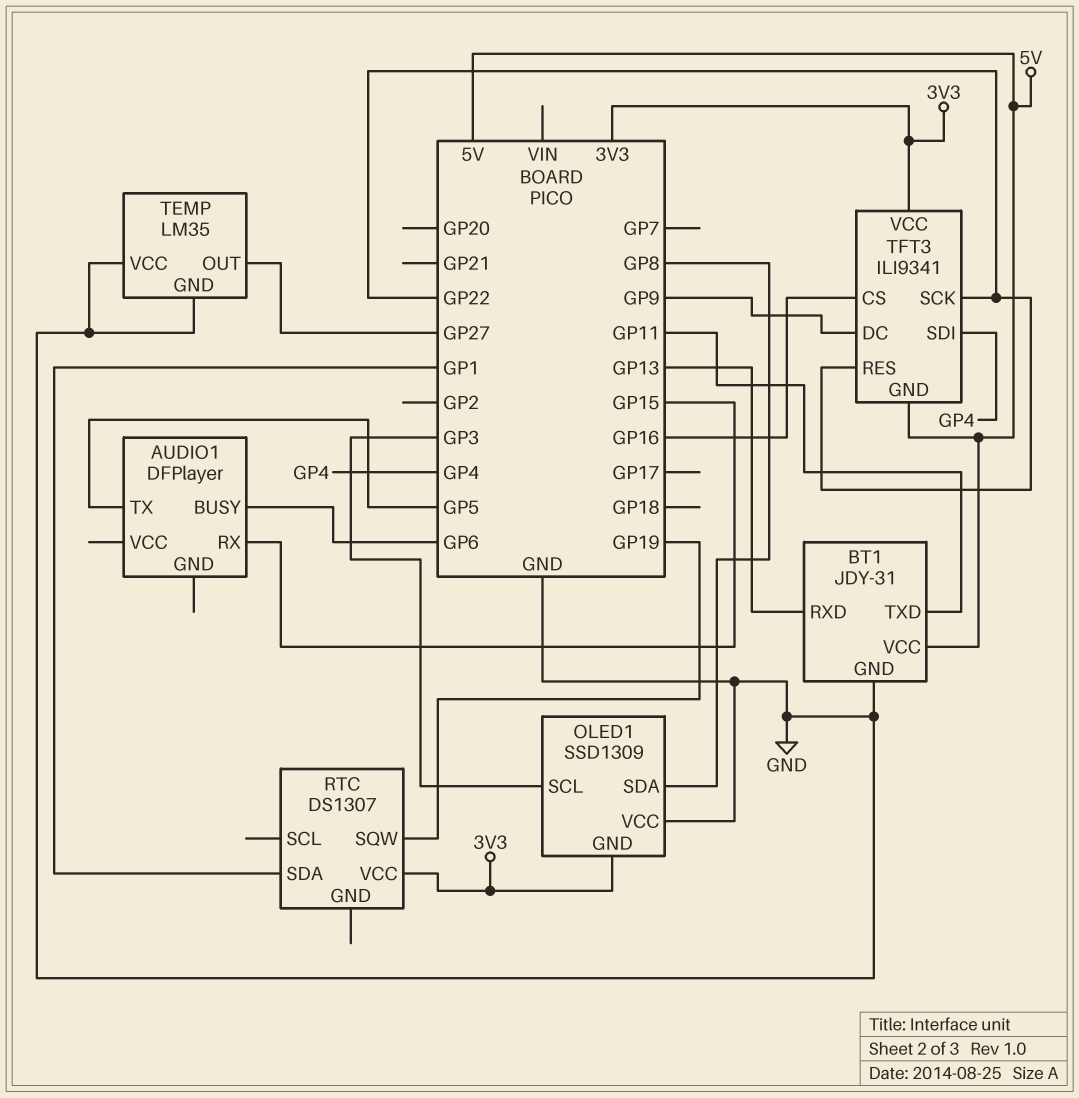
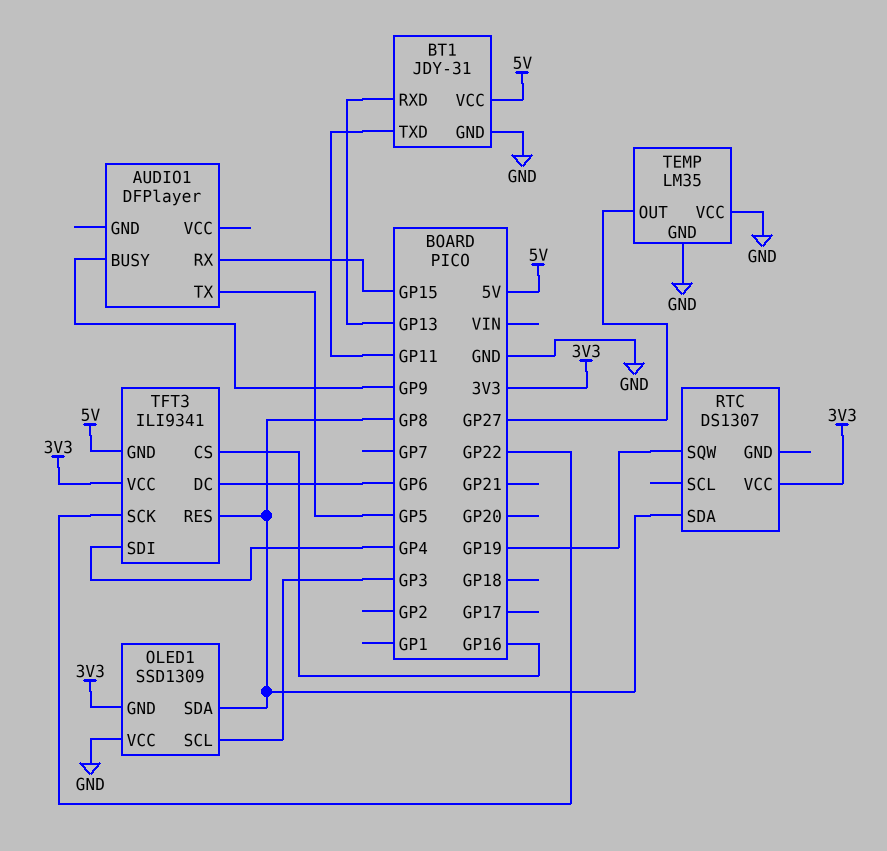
AUDIO1 pin BUSY: GP6 -> GP9
RTC pin SDA: GP1 -> GP8
TFT3 pin DC: GP9 -> GP6
TFT3 pin RES: GP22 -> GP8

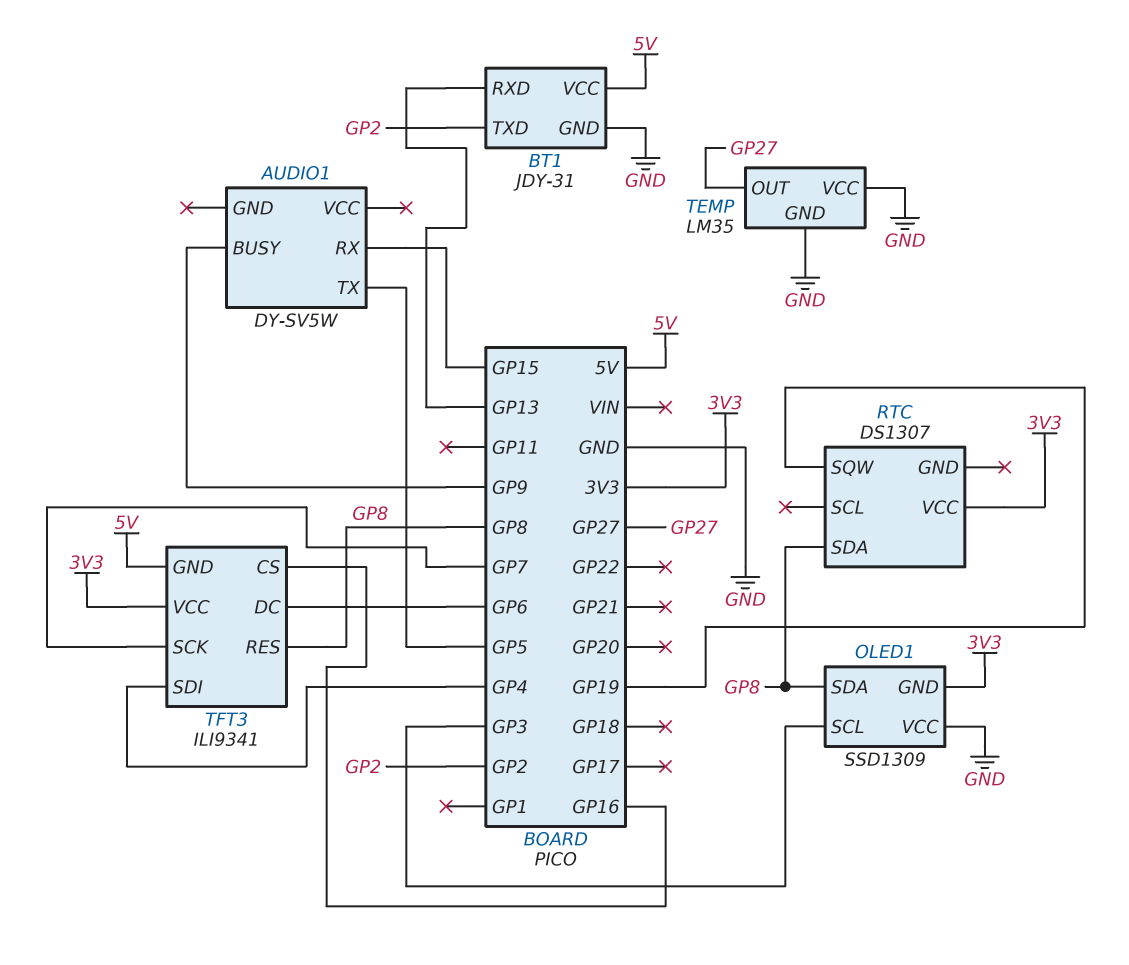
AUDIO1: DFPlayer -> DY-SV5W
BT1 pin TXD: GP11 -> GP2
TFT3 pin SCK: GP22 -> GP7

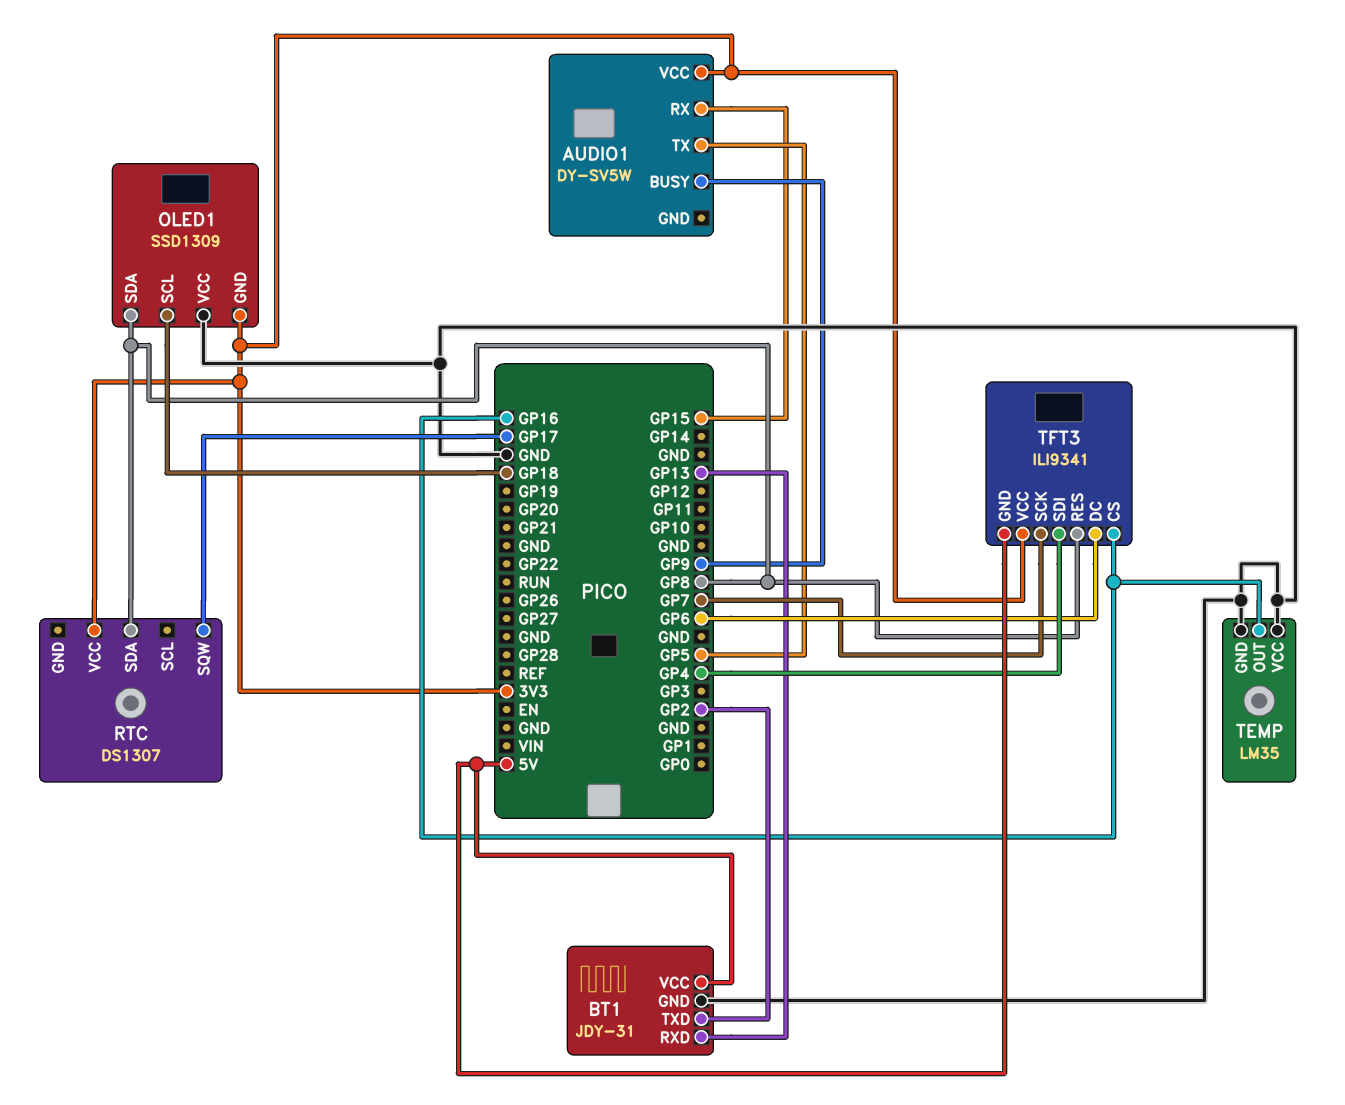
AUDIO1 pin VCC: none -> 3V3
OLED1 pin SCL: GP3 -> GP18
RTC pin SQW: GP19 -> GP17
TEMP pin OUT: GP27 -> GP16

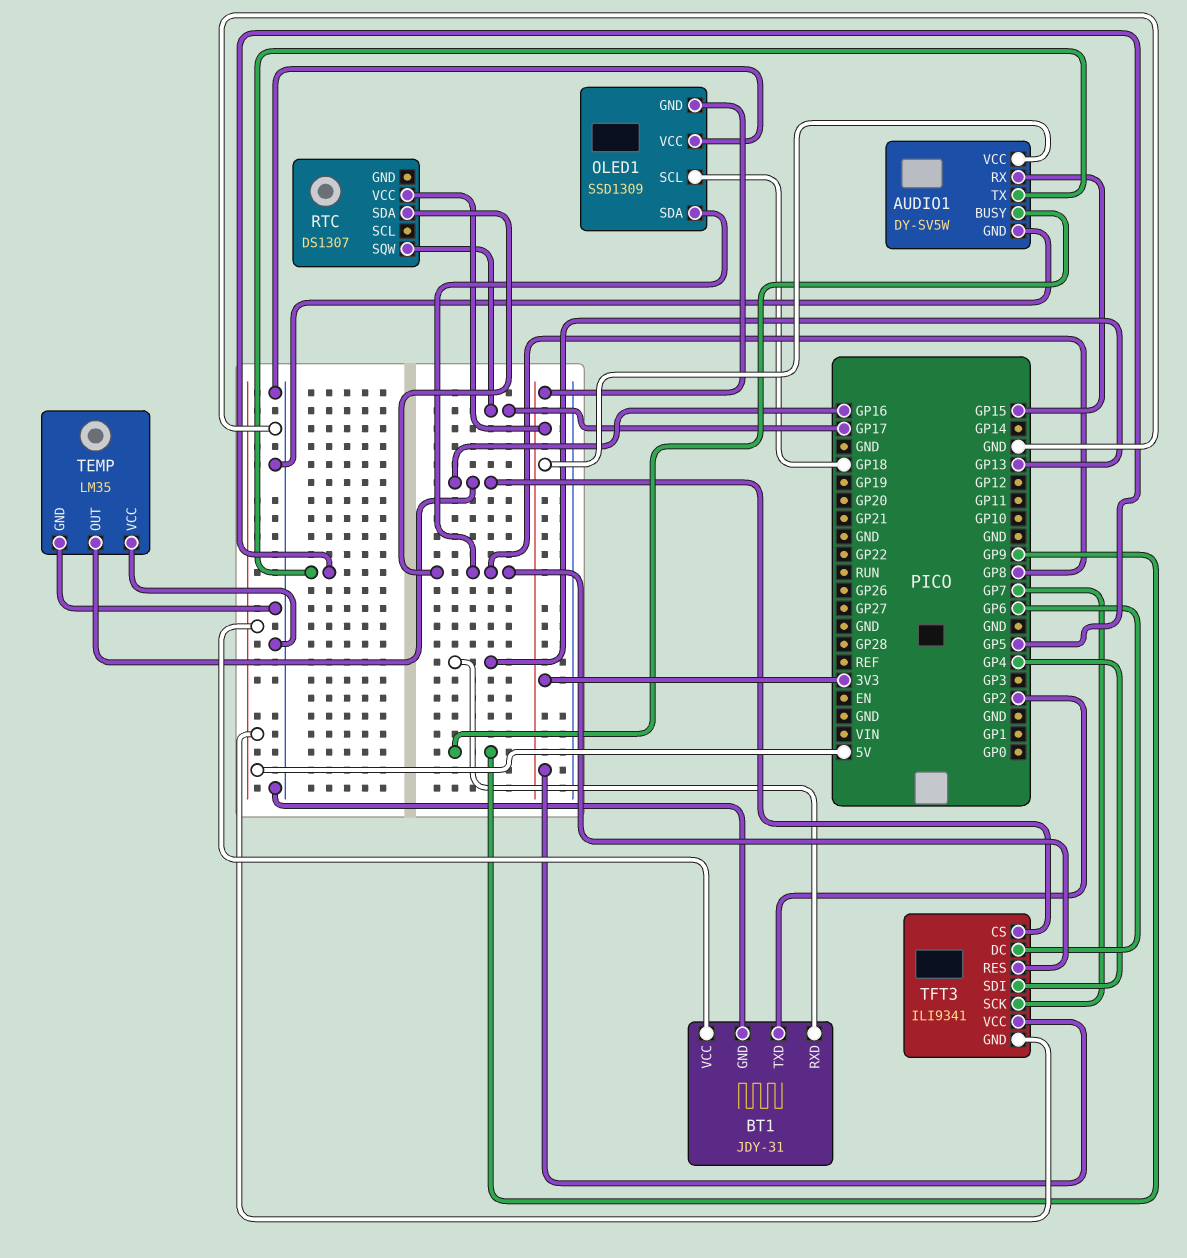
AUDIO1 pin GND: none -> GND

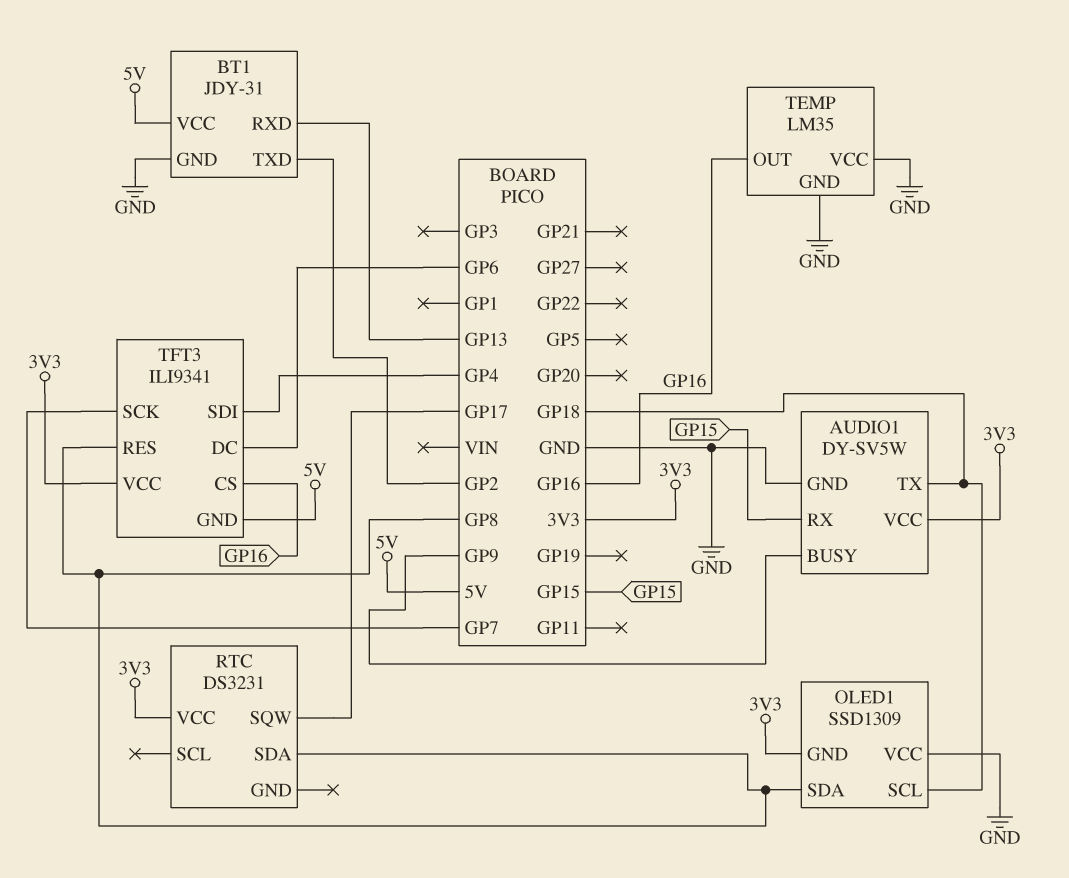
AUDIO1 pin TX: GP5 -> GP18
RTC: DS1307 -> DS3231

